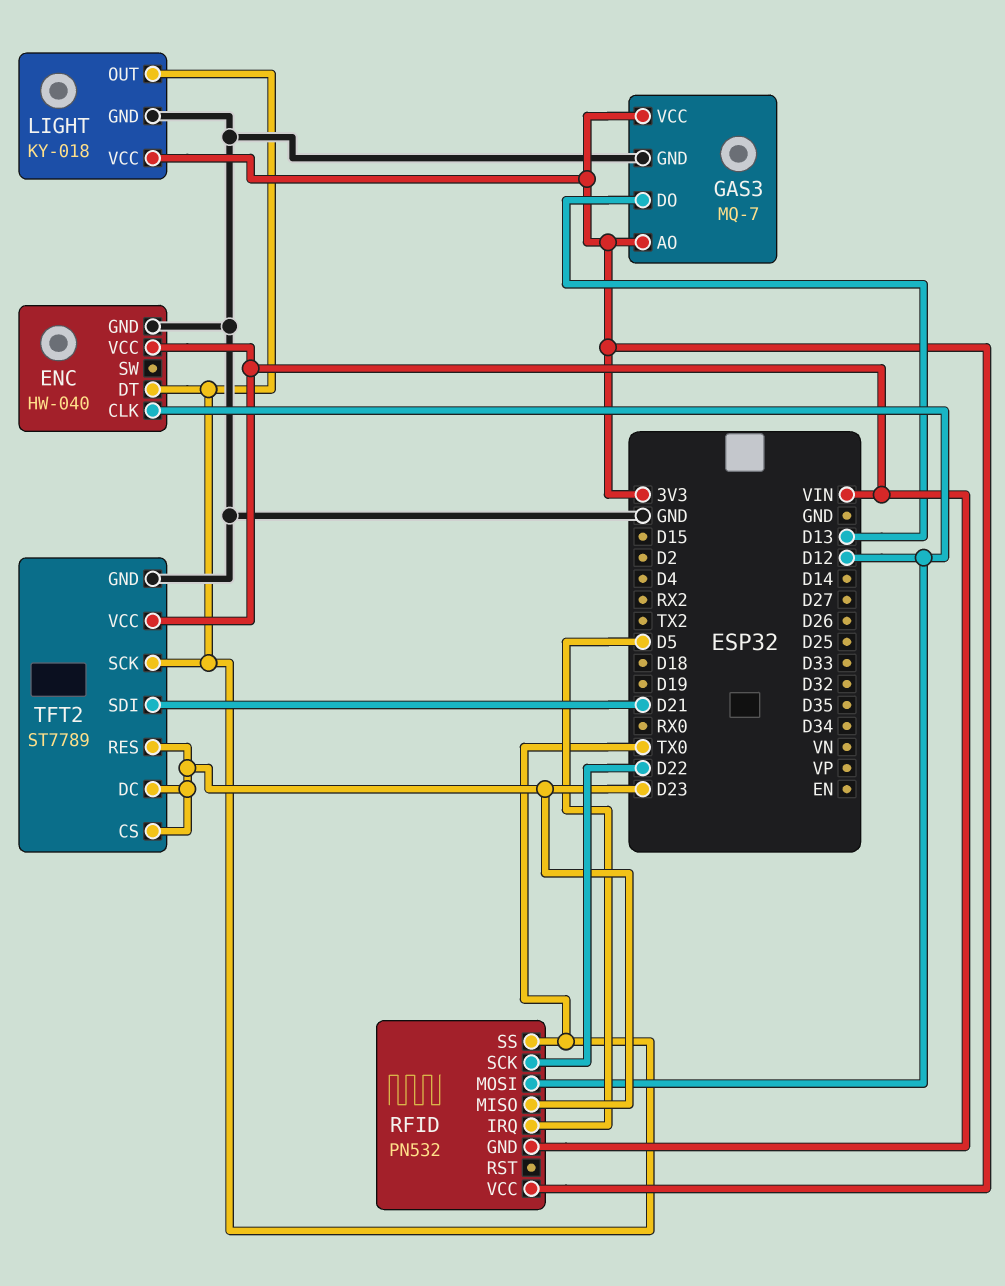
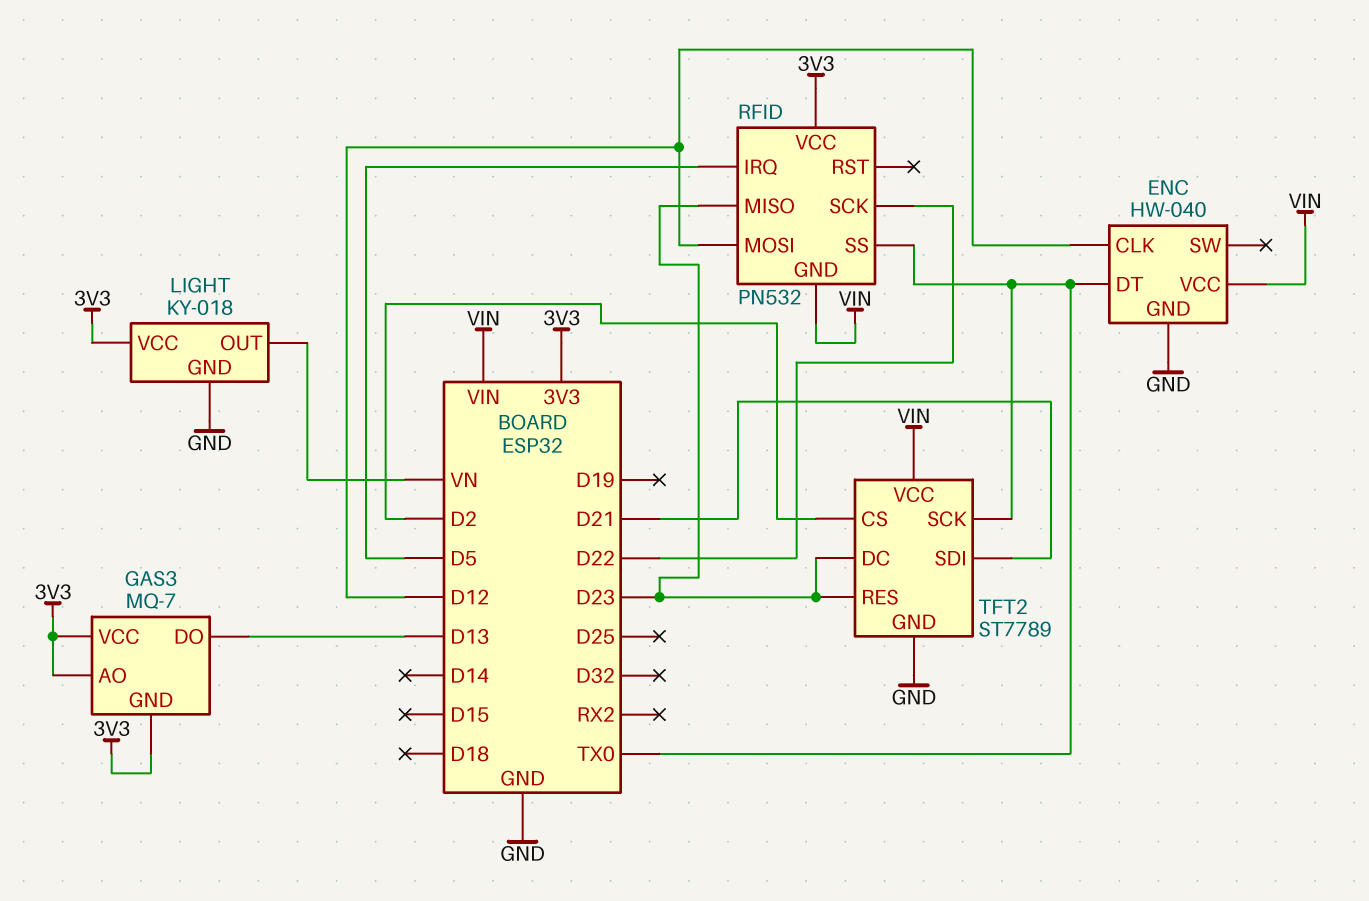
GAS3 pin GND: GND -> 3V3
LIGHT pin OUT: TX0 -> VN
TFT2 pin CS: D23 -> D2

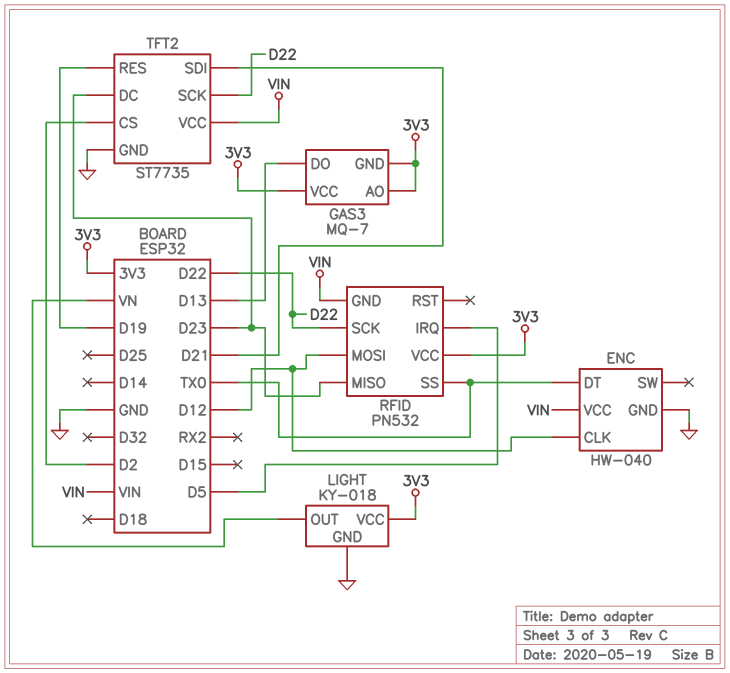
TFT2: ST7789 -> ST7735
TFT2 pin RES: D23 -> D19
TFT2 pin SCK: TX0 -> D22

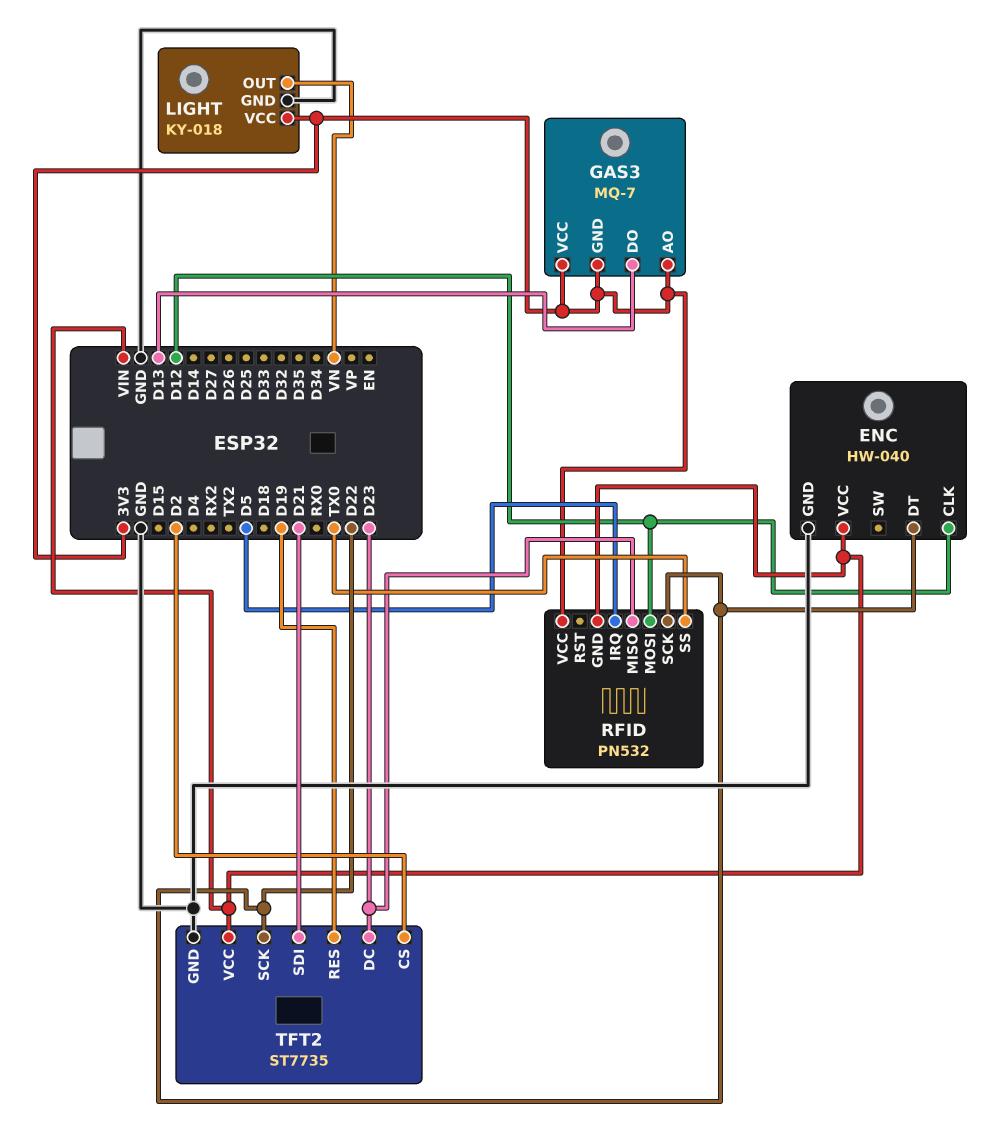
ENC pin DT: TX0 -> D22

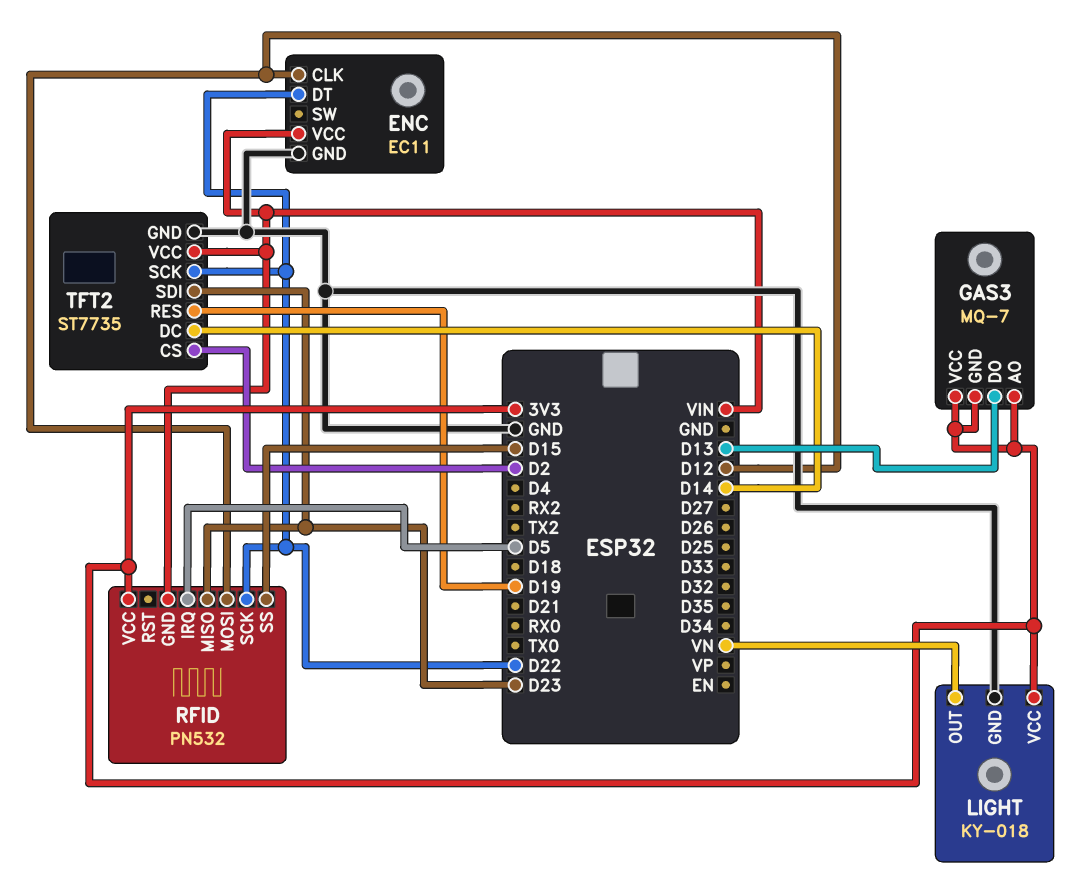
ENC: HW-040 -> EC11
RFID pin SS: TX0 -> D15
TFT2 pin DC: D23 -> D14
TFT2 pin SDI: D21 -> D23

